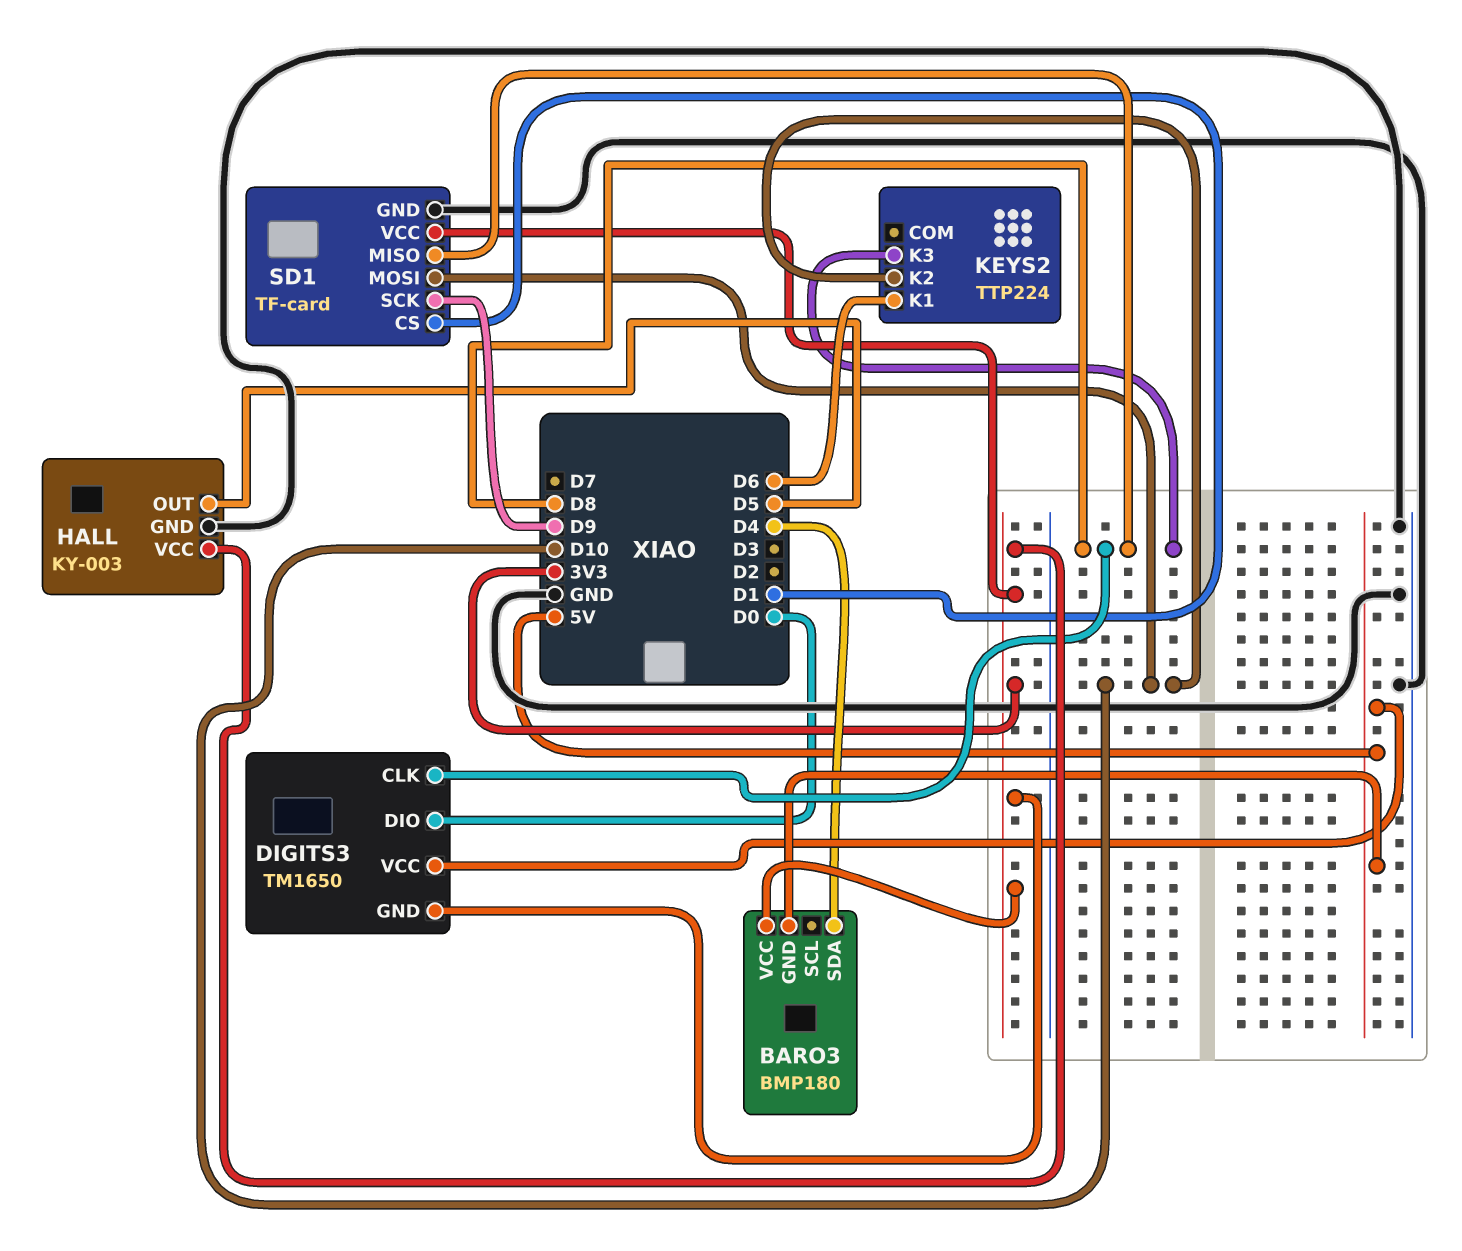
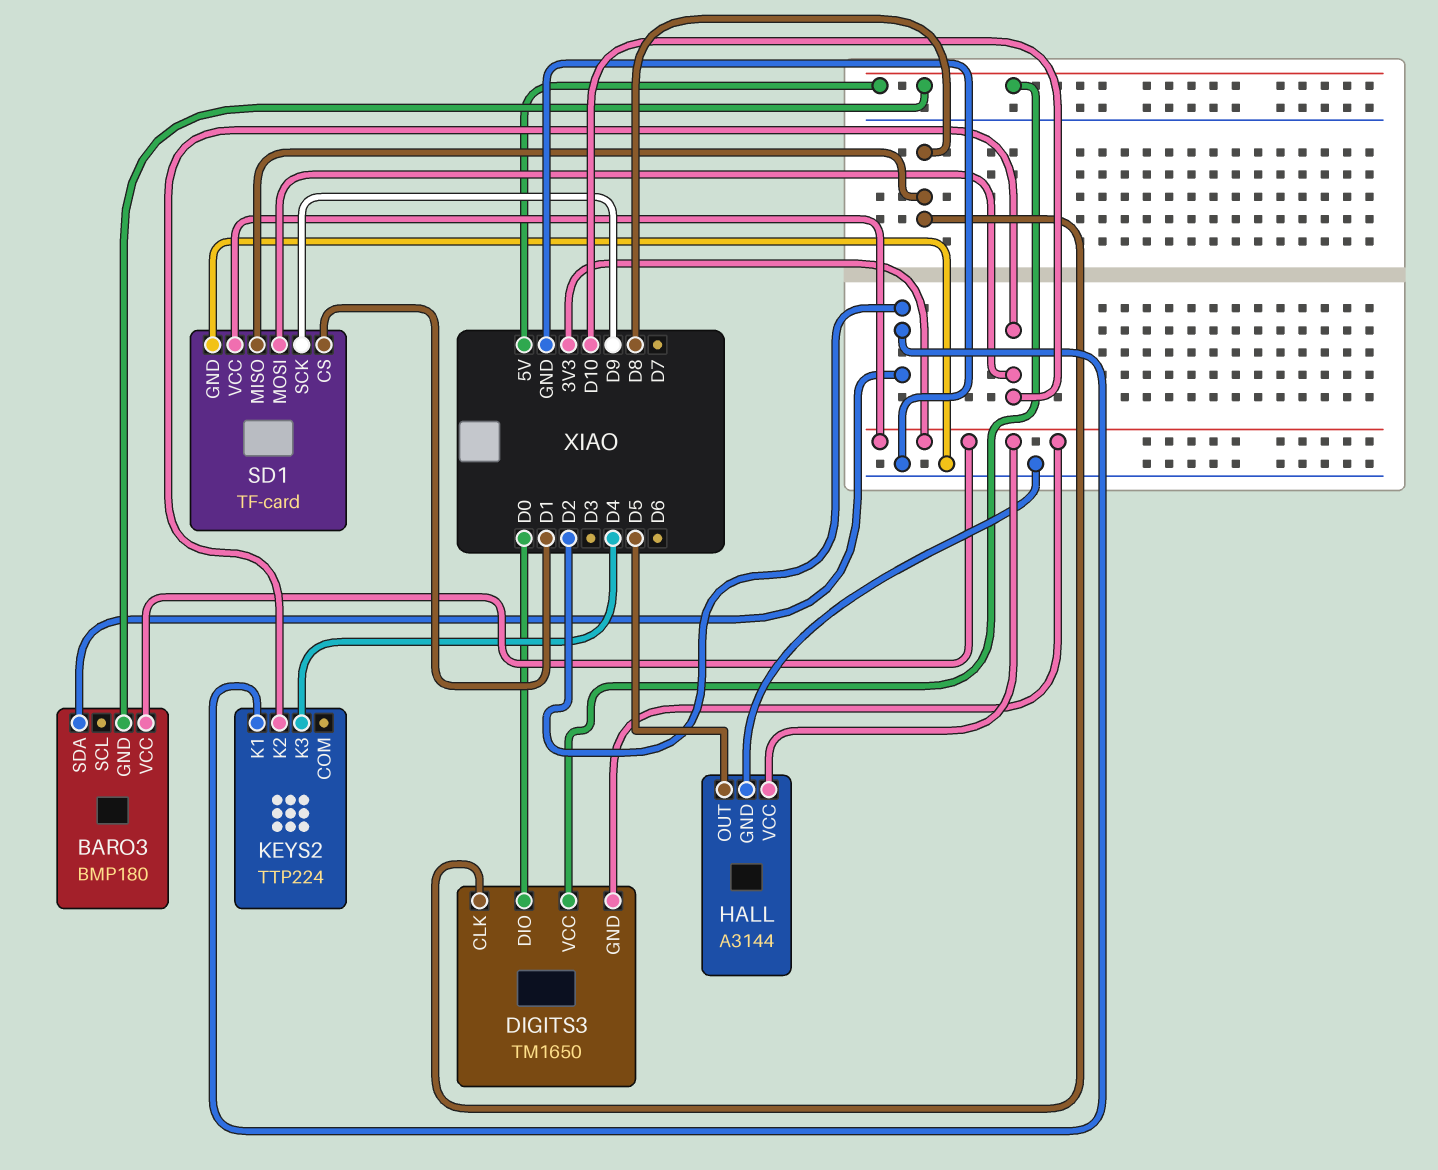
BARO3 pin SDA: D4 -> D2
HALL: KY-003 -> A3144
KEYS2 pin K1: D6 -> D2
KEYS2 pin K3: D8 -> D4

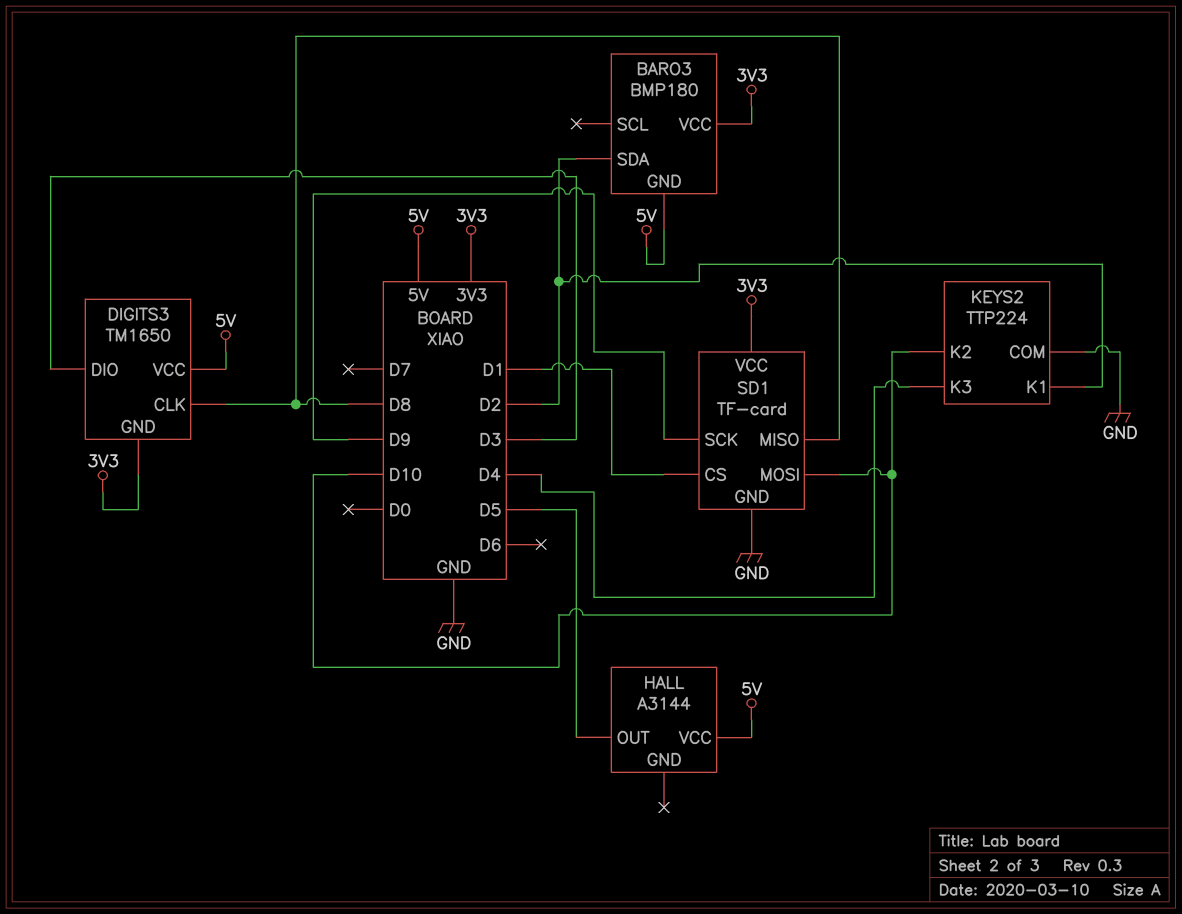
DIGITS3 pin DIO: D0 -> D3
HALL pin GND: GND -> none
HALL pin VCC: 3V3 -> 5V
KEYS2 pin COM: none -> GND

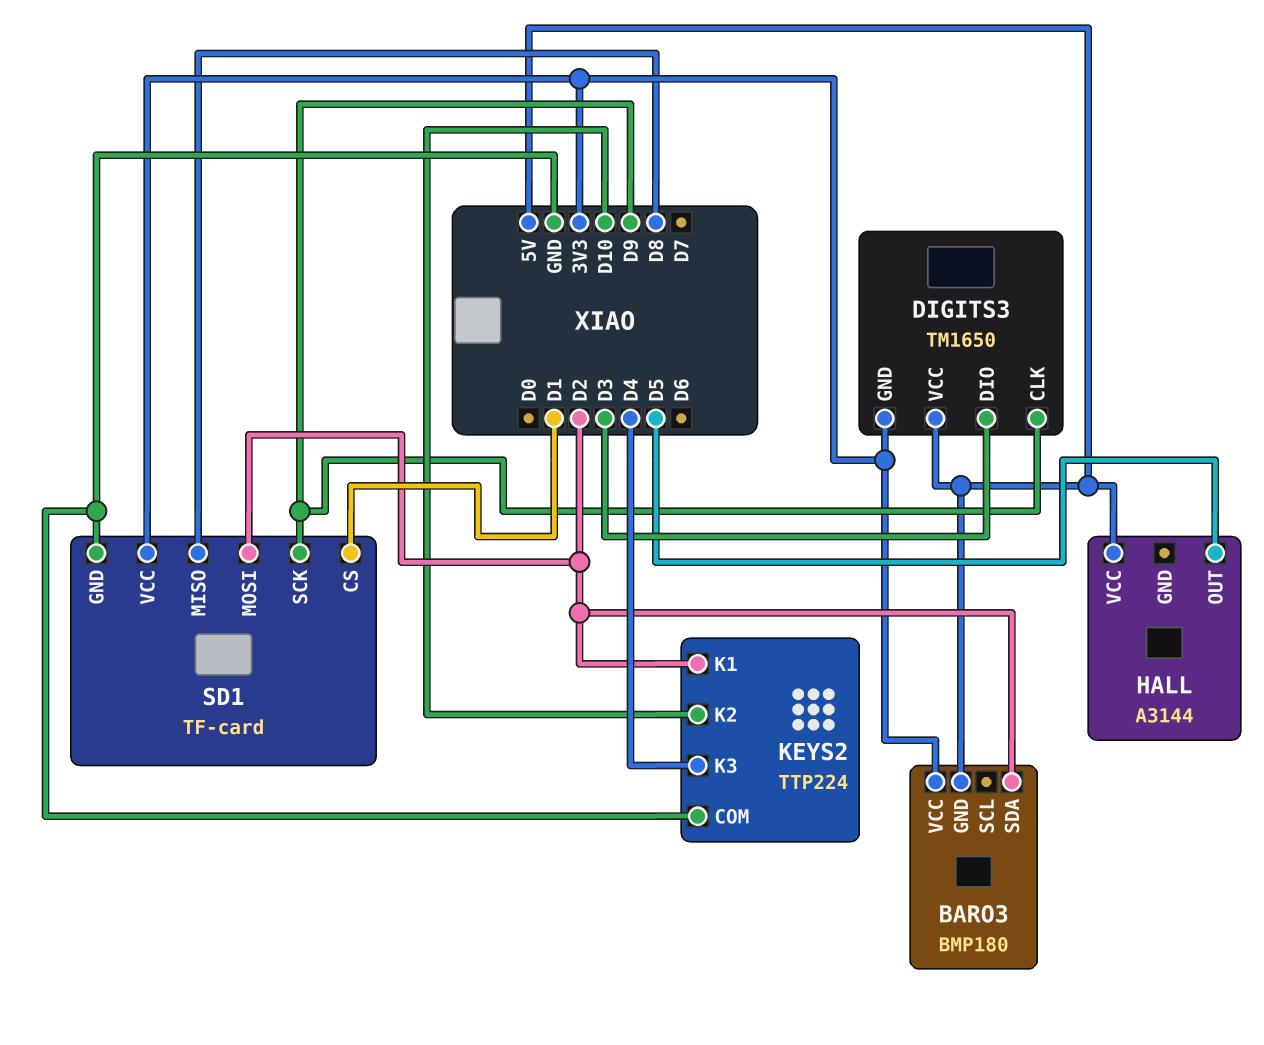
DIGITS3 pin CLK: D8 -> D9
SD1 pin MOSI: D10 -> D2

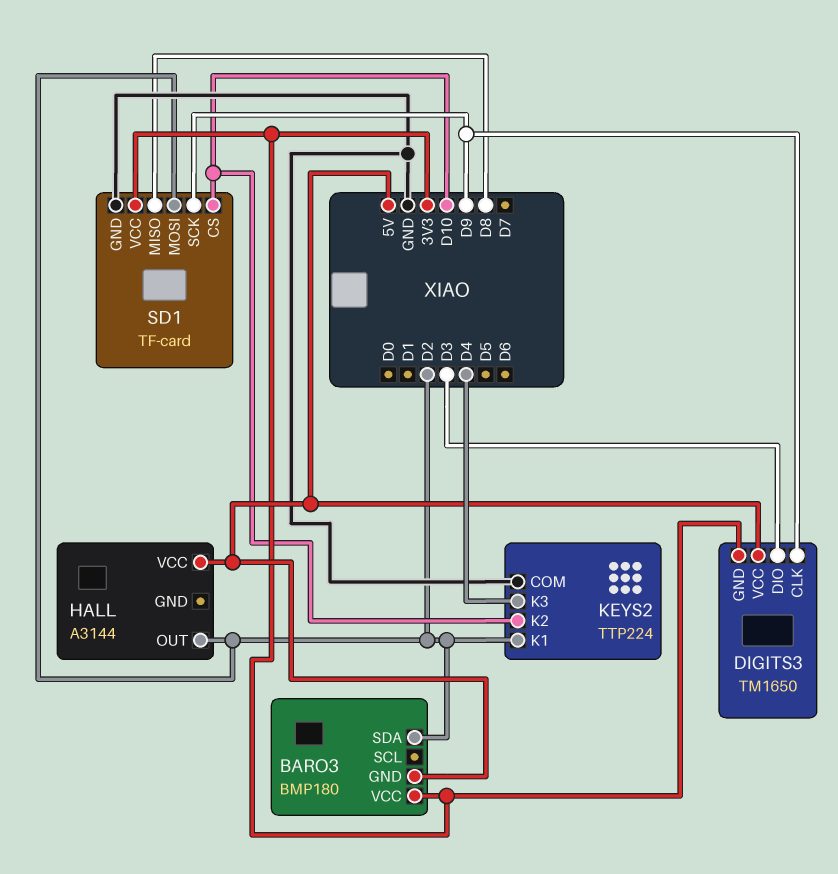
HALL pin OUT: D5 -> D2
SD1 pin CS: D1 -> D10

